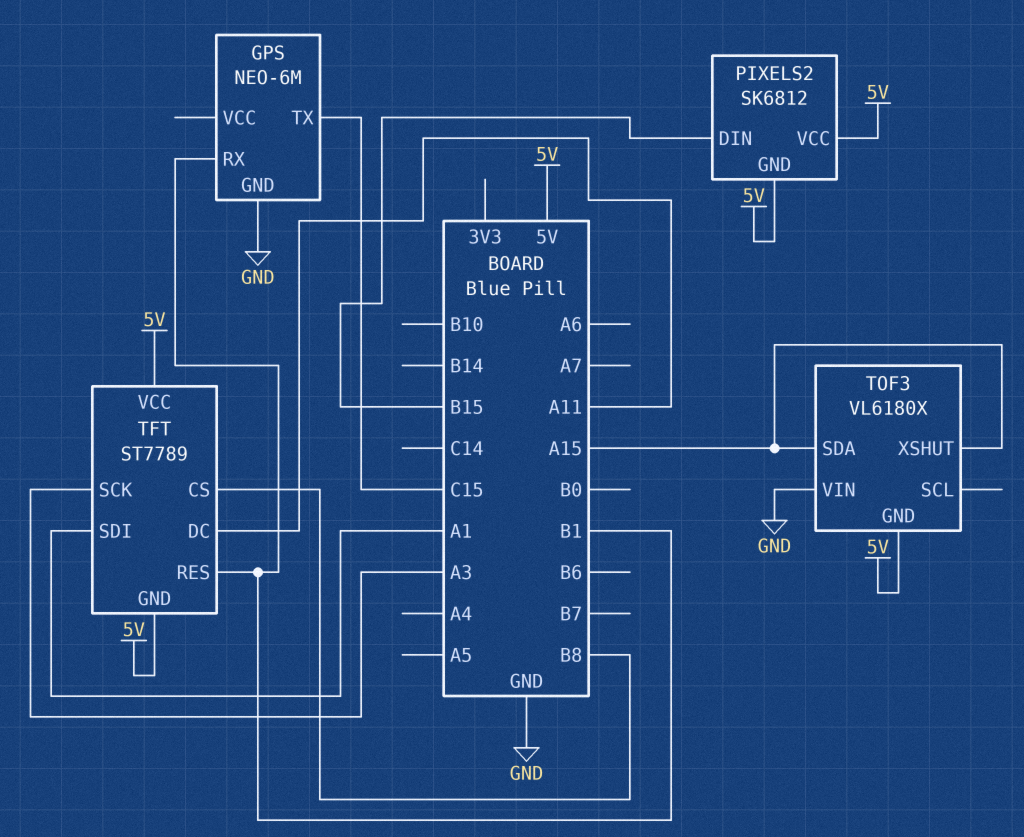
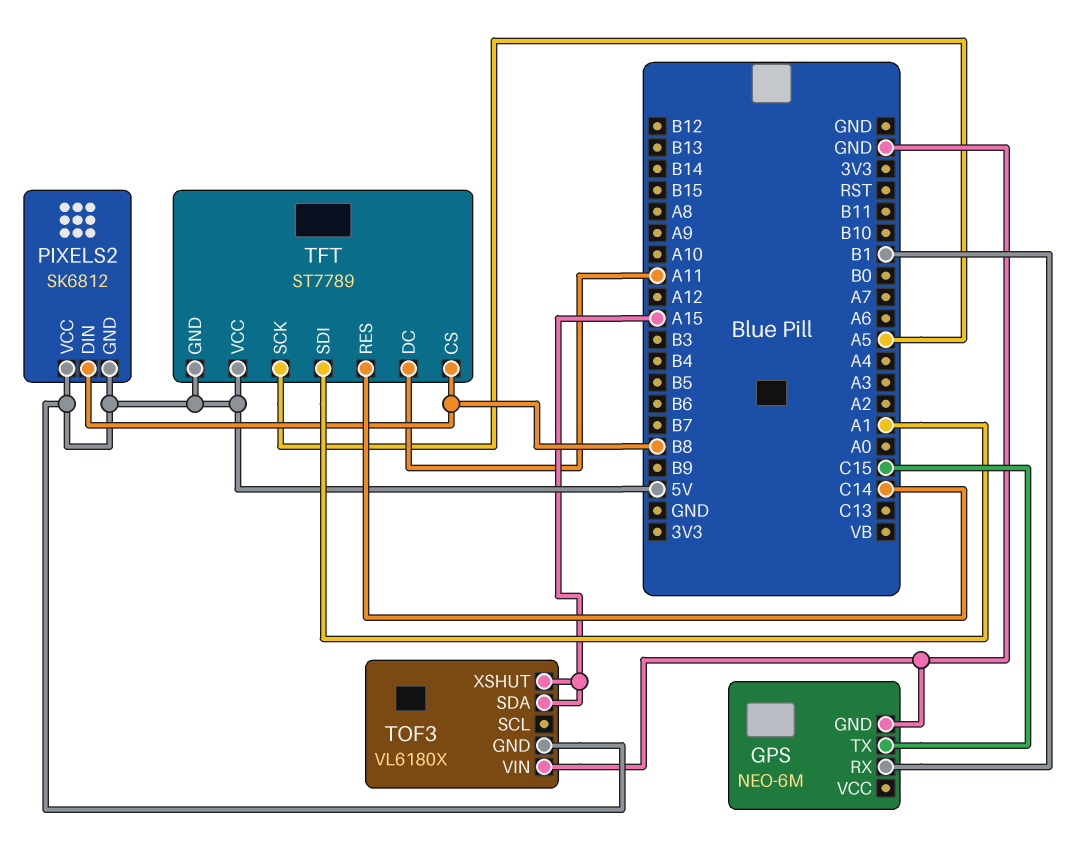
PIXELS2 pin DIN: B15 -> B8
TFT pin RES: B1 -> C14
TFT pin SCK: A3 -> A5

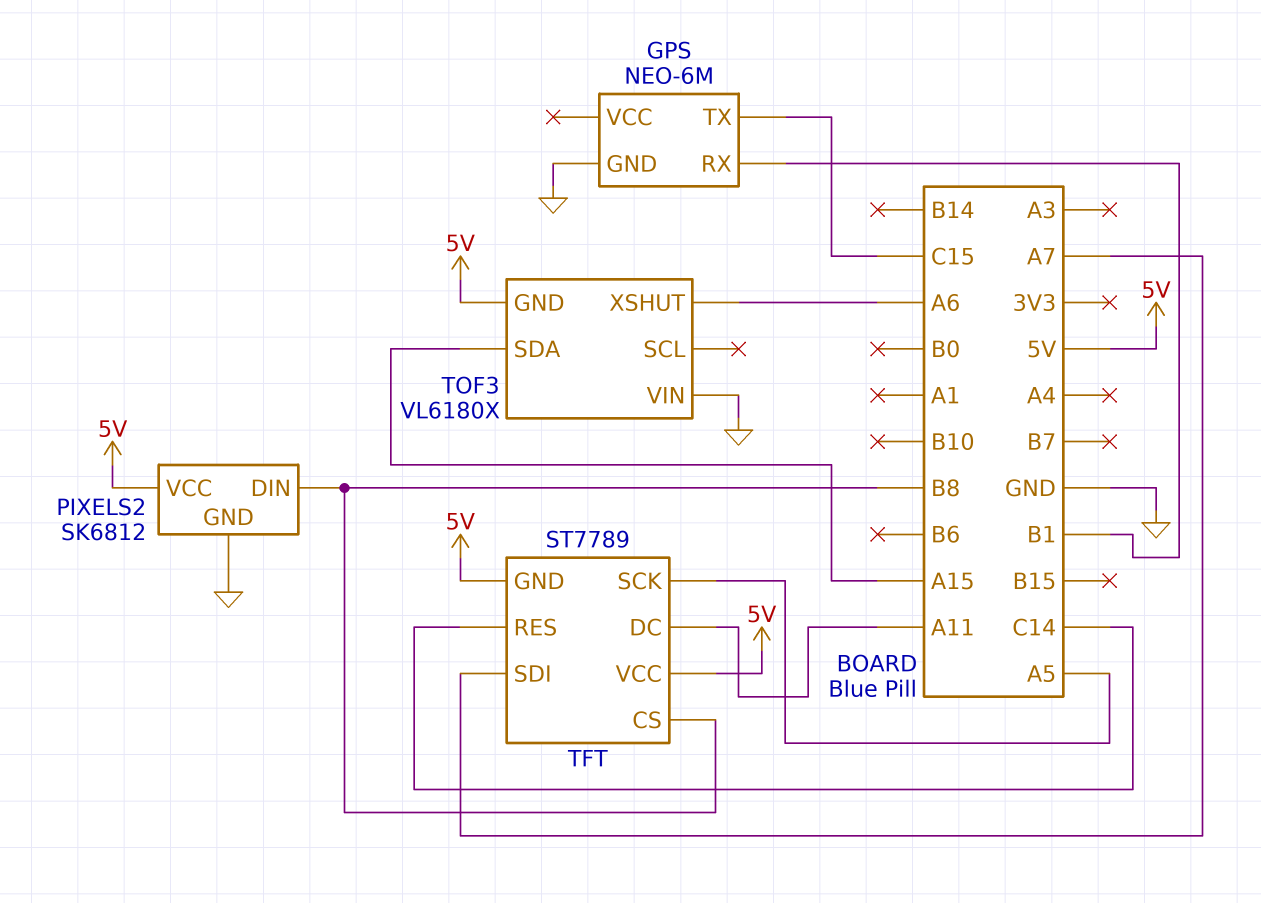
PIXELS2 pin GND: 5V -> GND
TFT pin SDI: A1 -> A7
TOF3 pin XSHUT: A15 -> A6

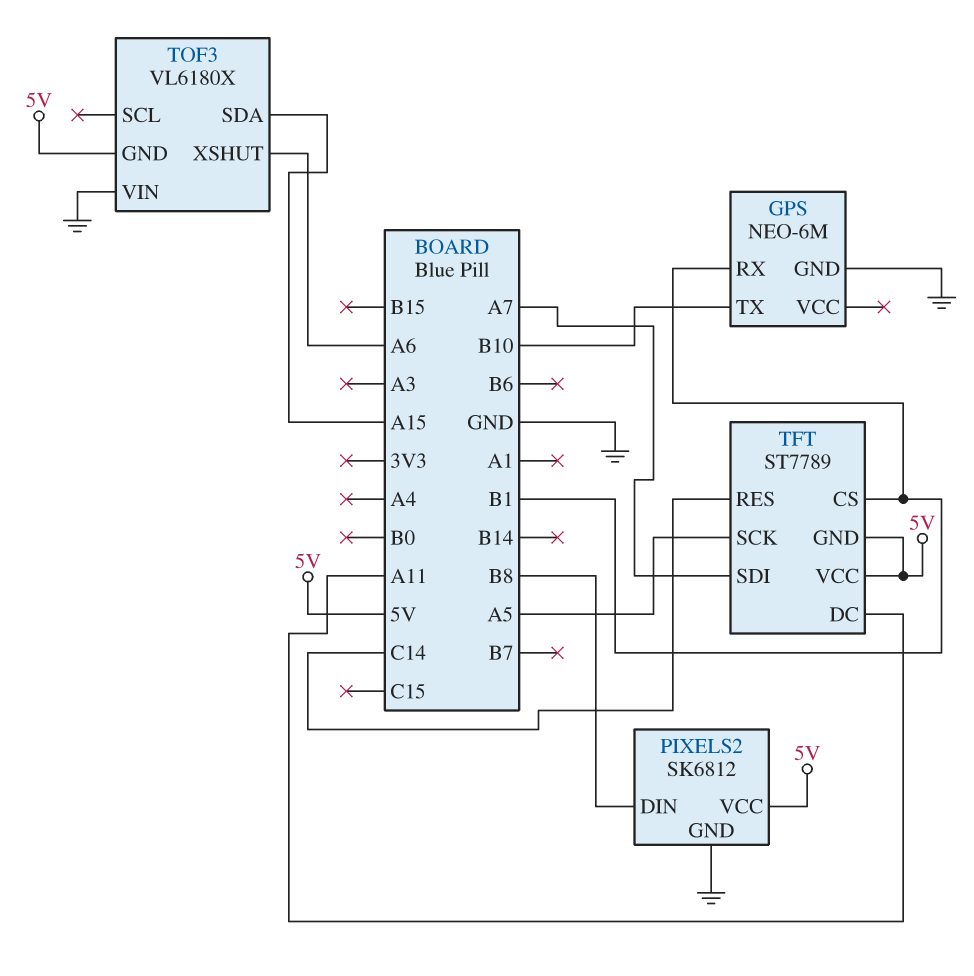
GPS pin TX: C15 -> B10
TFT pin CS: B8 -> B1

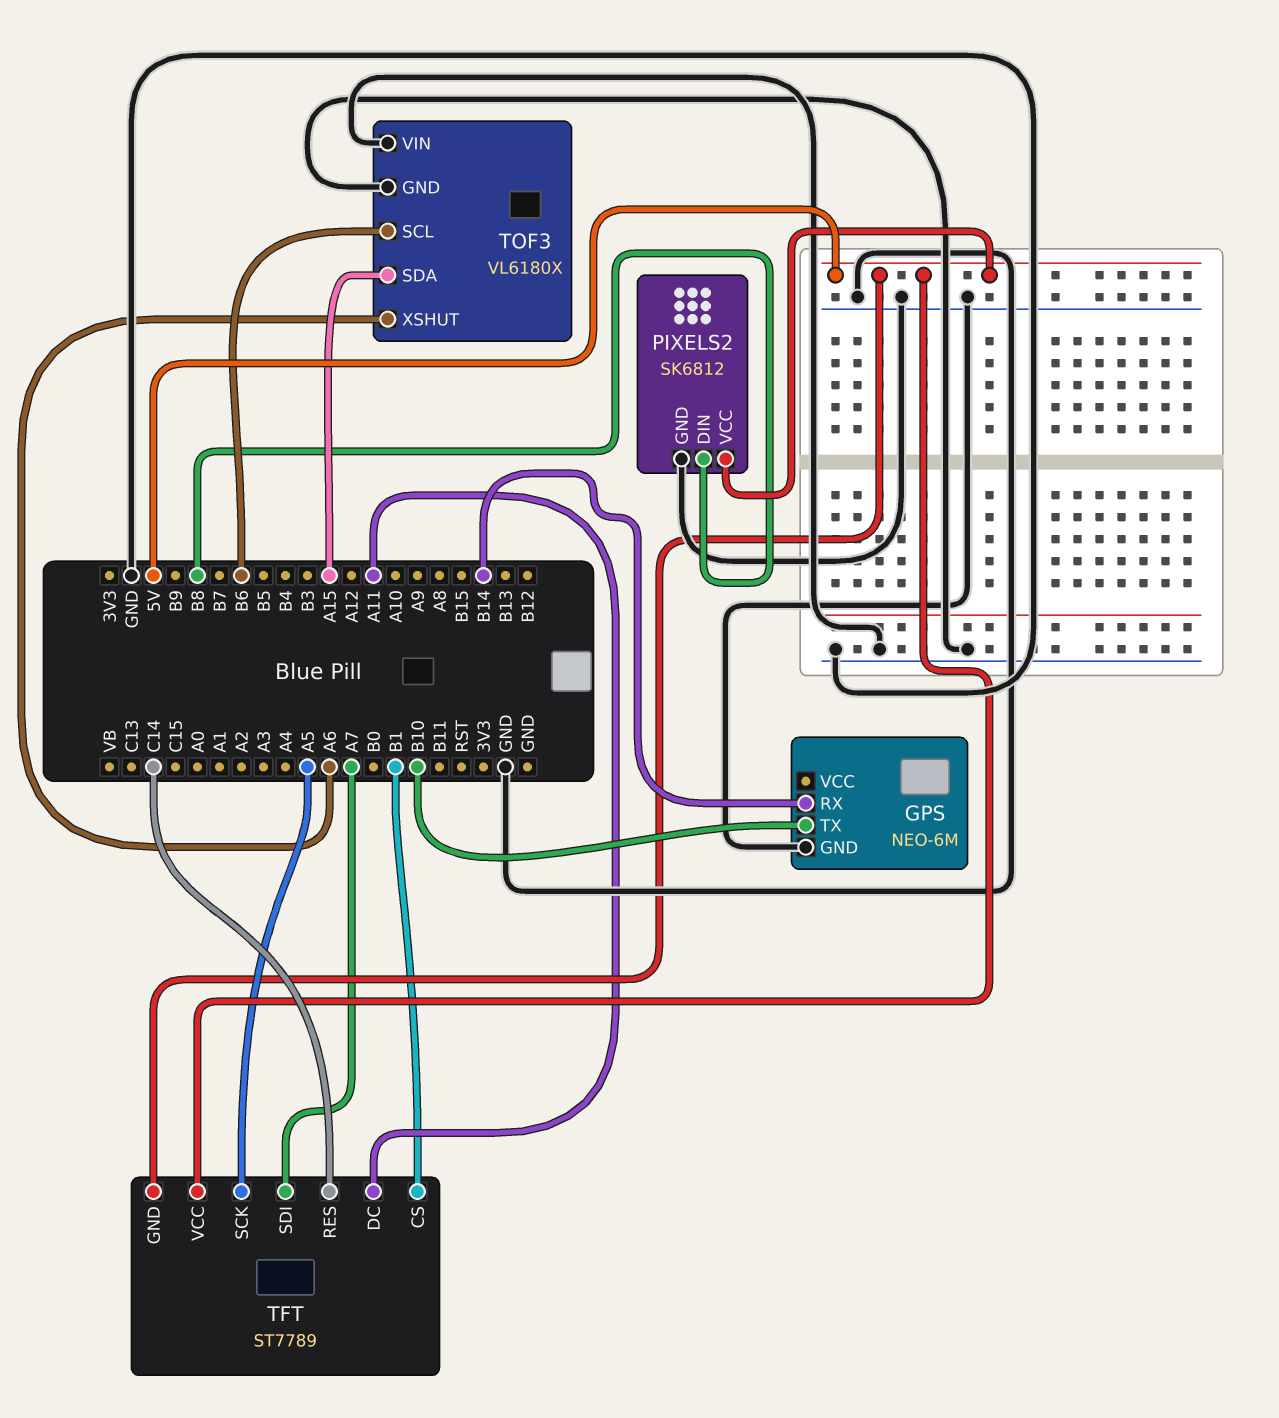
GPS pin RX: B1 -> B14
TOF3 pin GND: 5V -> GND
TOF3 pin SCL: none -> B6

